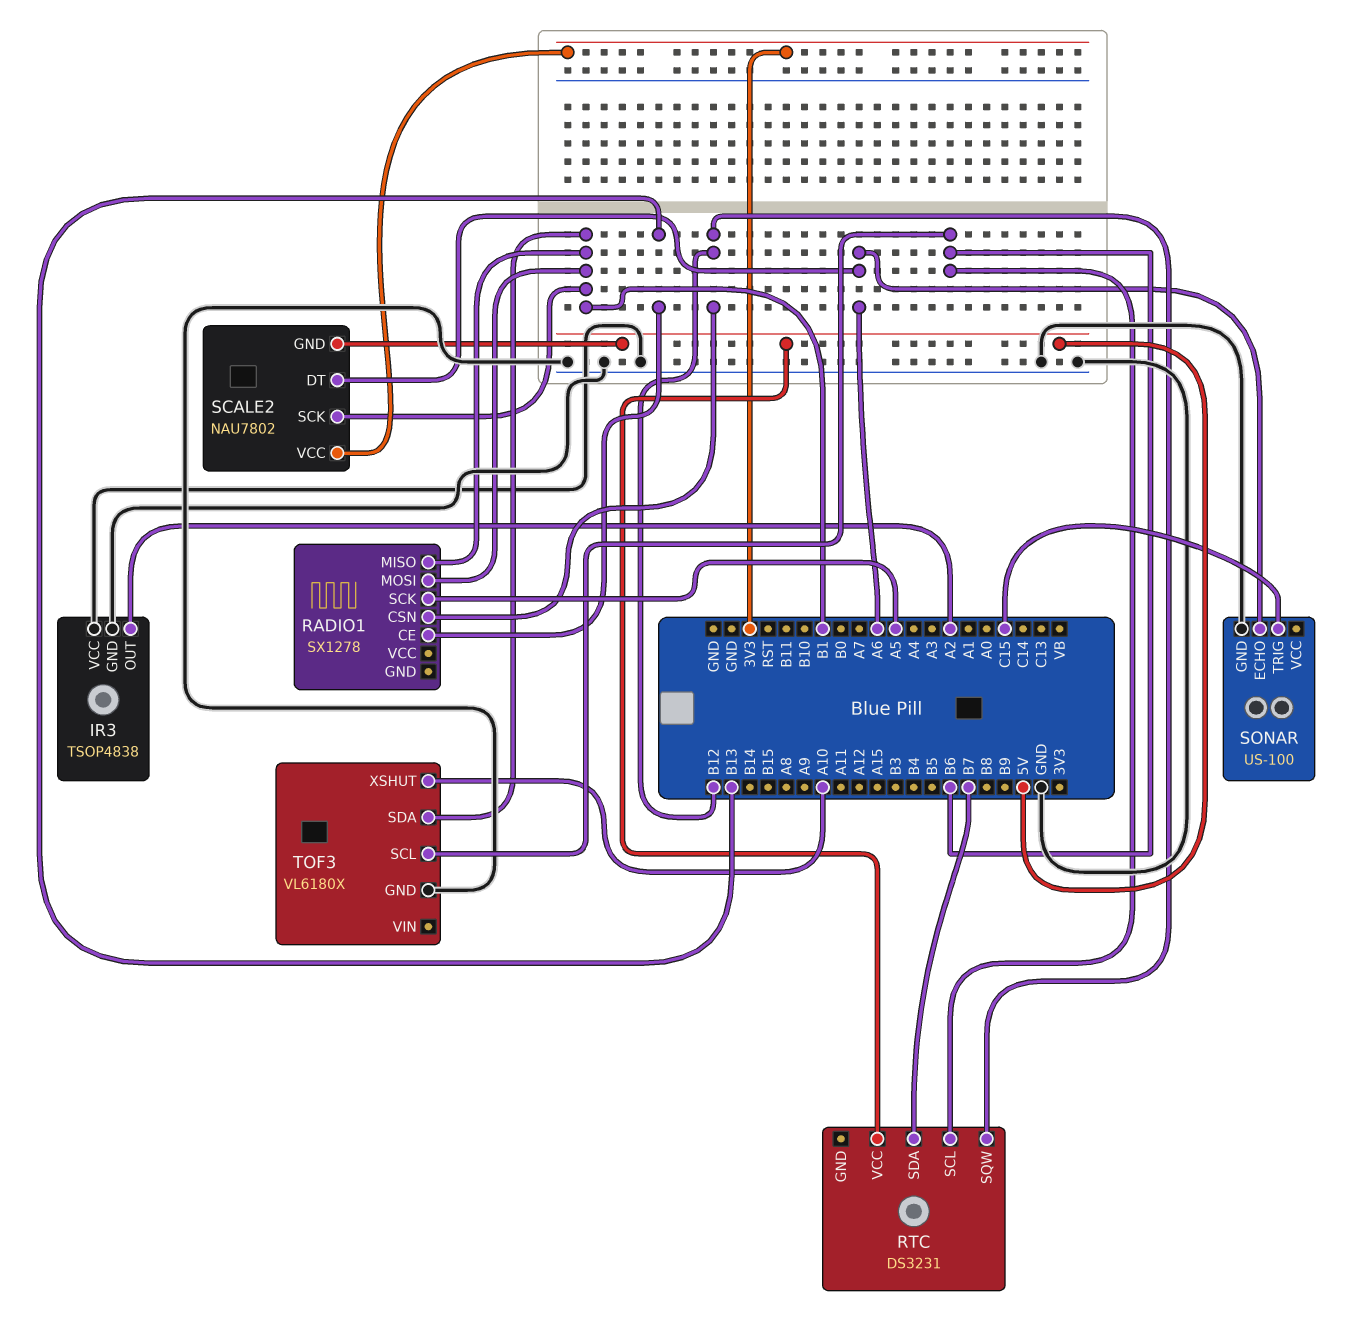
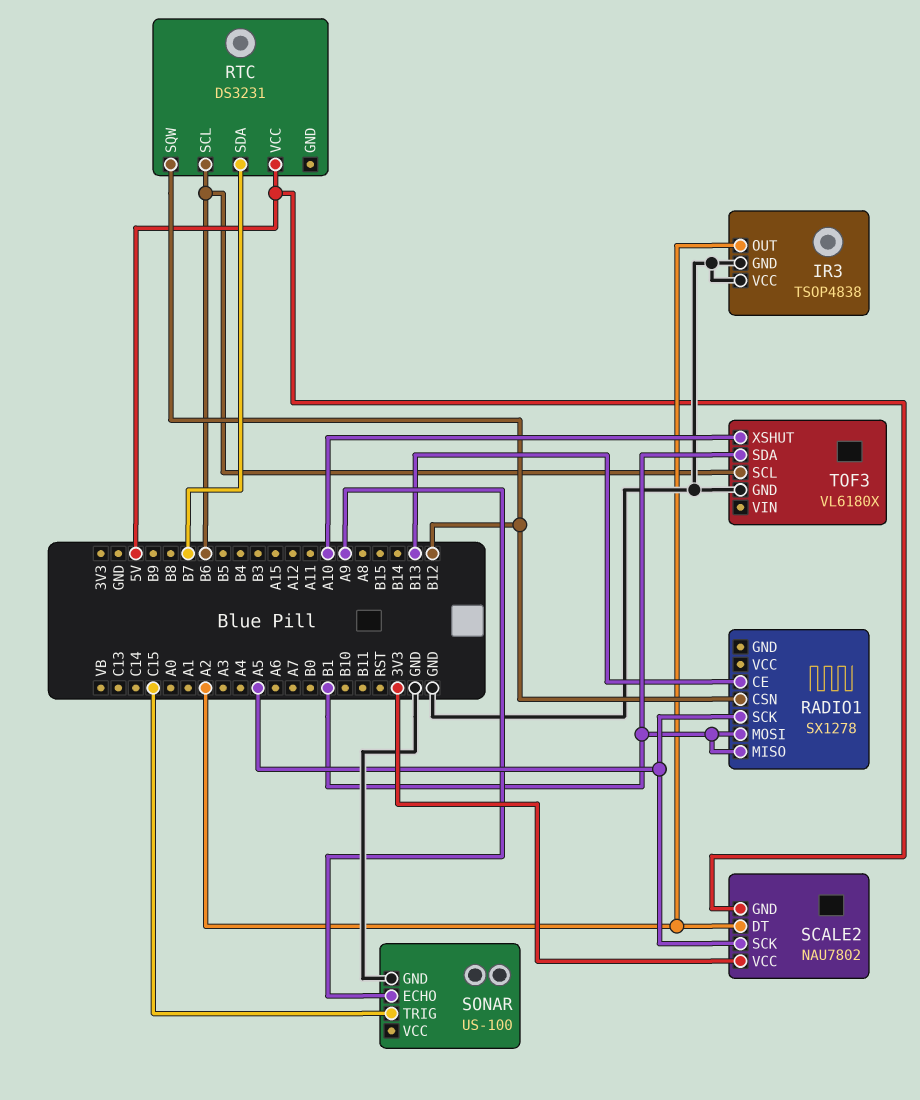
SCALE2 pin DT: A6 -> A2
SCALE2 pin SCK: B1 -> A5
SONAR pin ECHO: A6 -> A9

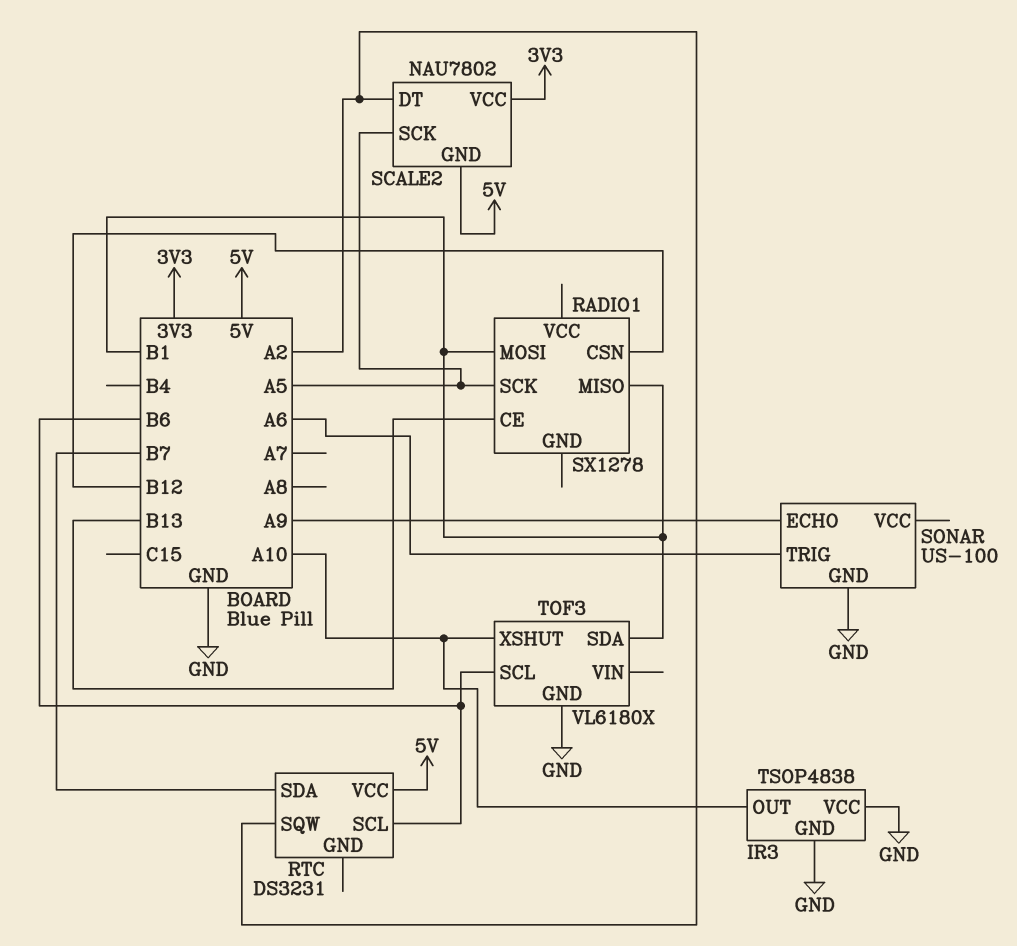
IR3 pin OUT: A2 -> A10
RTC pin SQW: B12 -> A2
SONAR pin TRIG: C15 -> A6

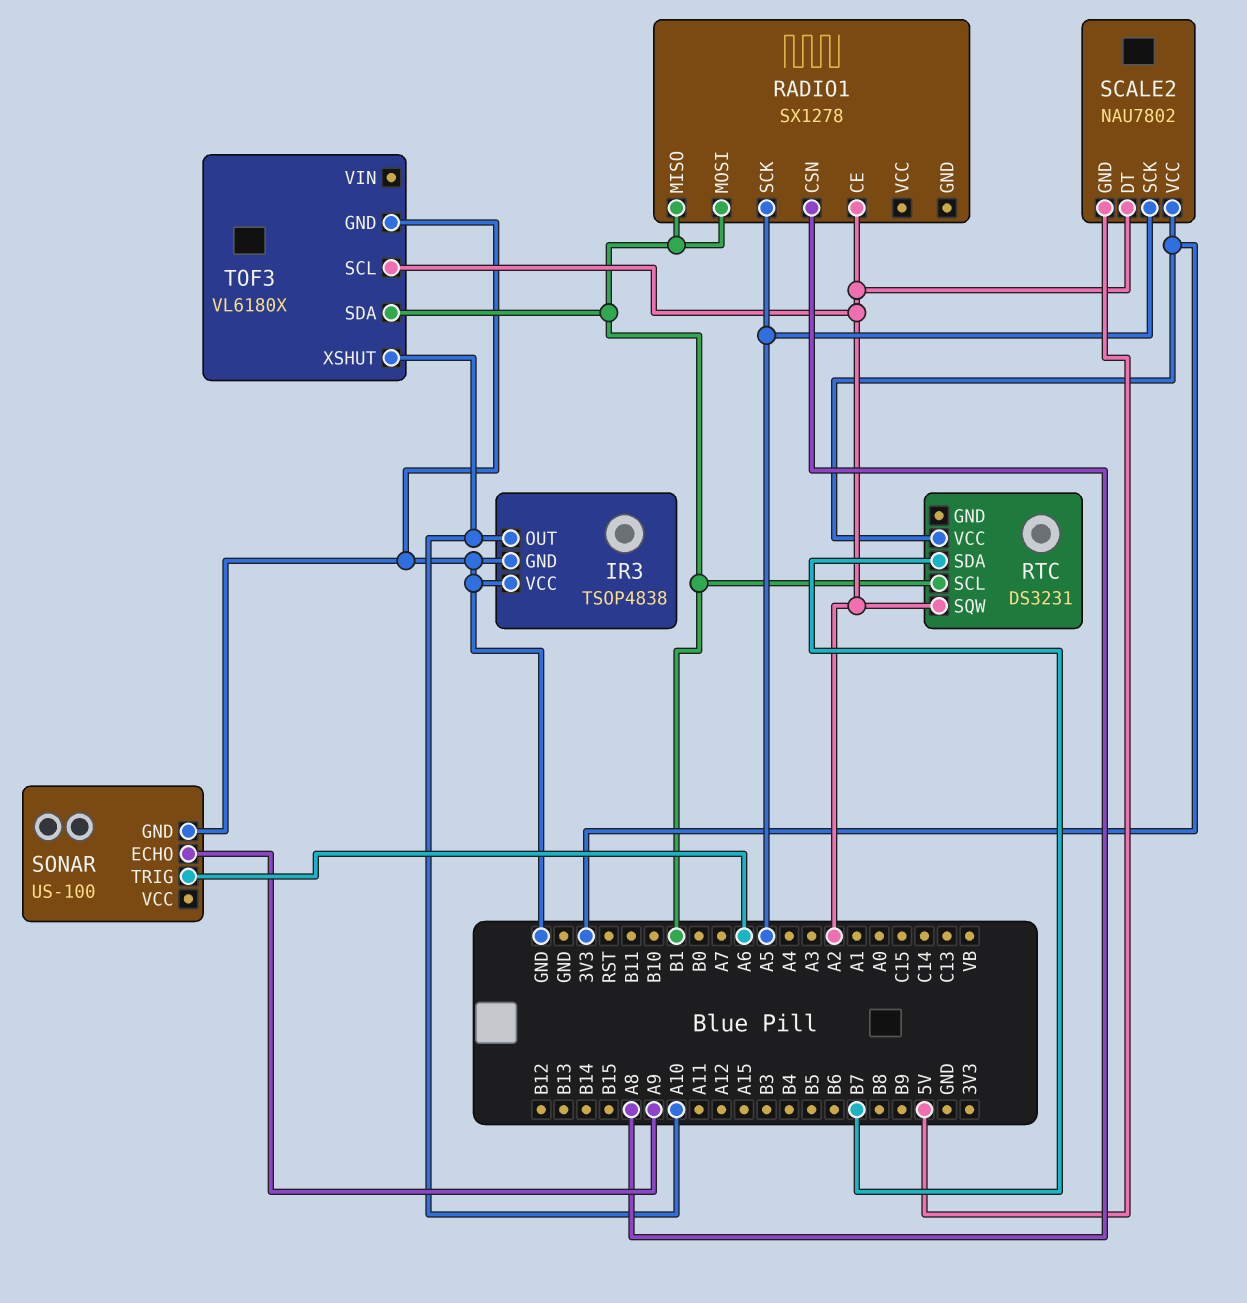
RADIO1 pin CE: B13 -> A2
RADIO1 pin CSN: B12 -> A8
RTC pin SCL: B6 -> B1
RTC pin VCC: 5V -> 3V3
TOF3 pin SCL: B6 -> A2

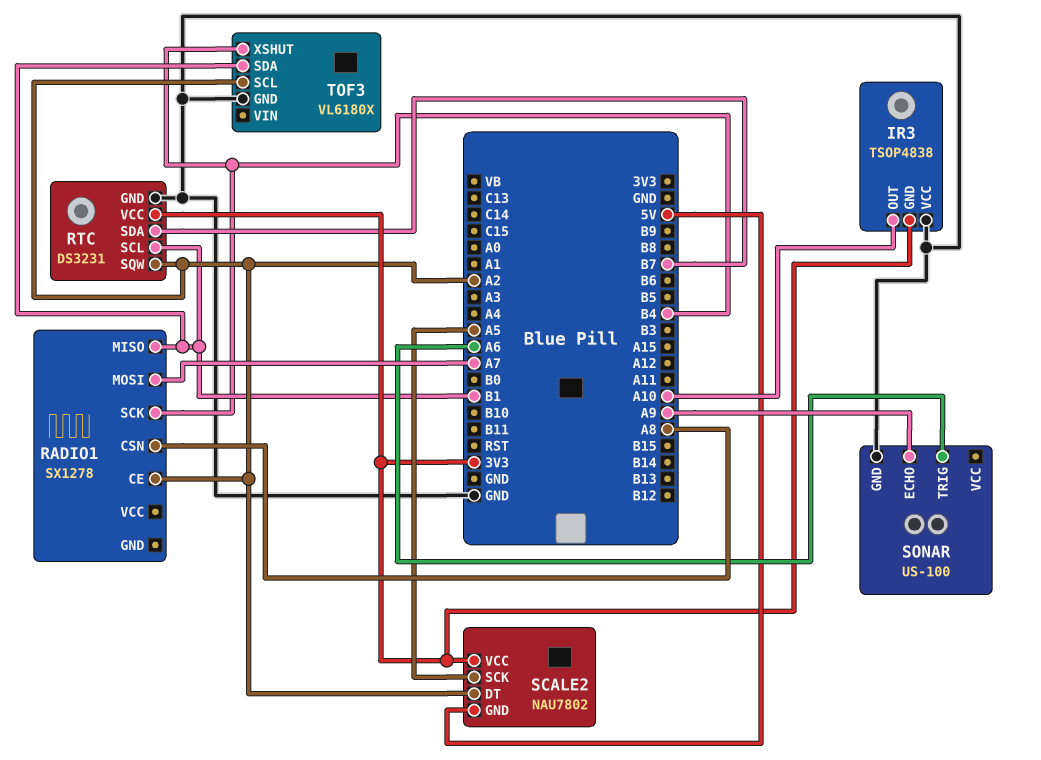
IR3 pin GND: GND -> 3V3
RADIO1 pin MOSI: B1 -> A7
RADIO1 pin SCK: A5 -> B4
RTC pin GND: none -> GND
TOF3 pin XSHUT: A10 -> B4

